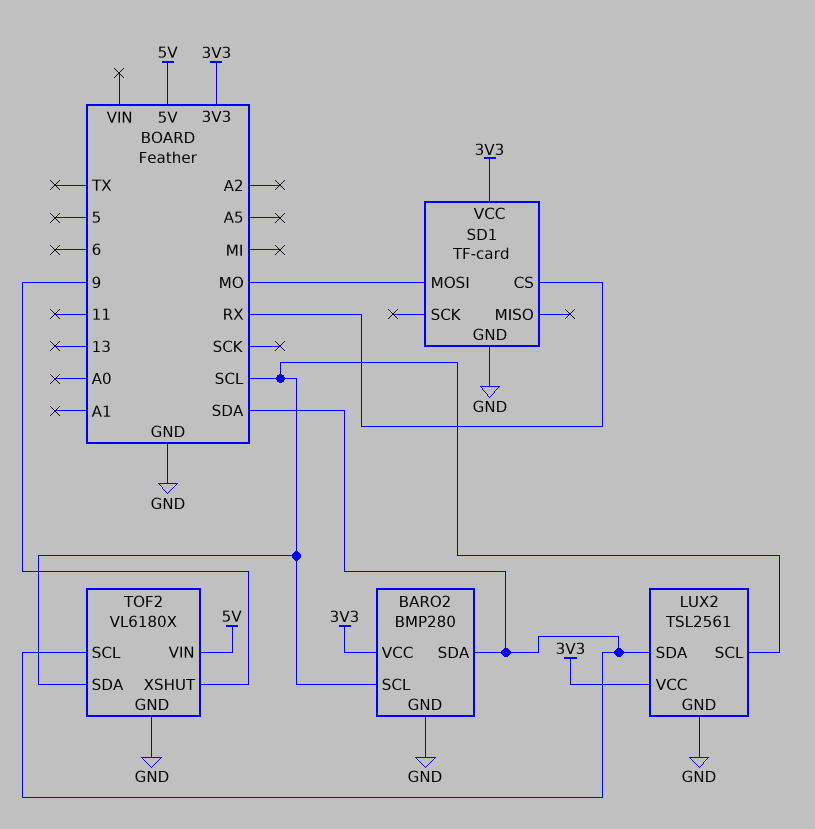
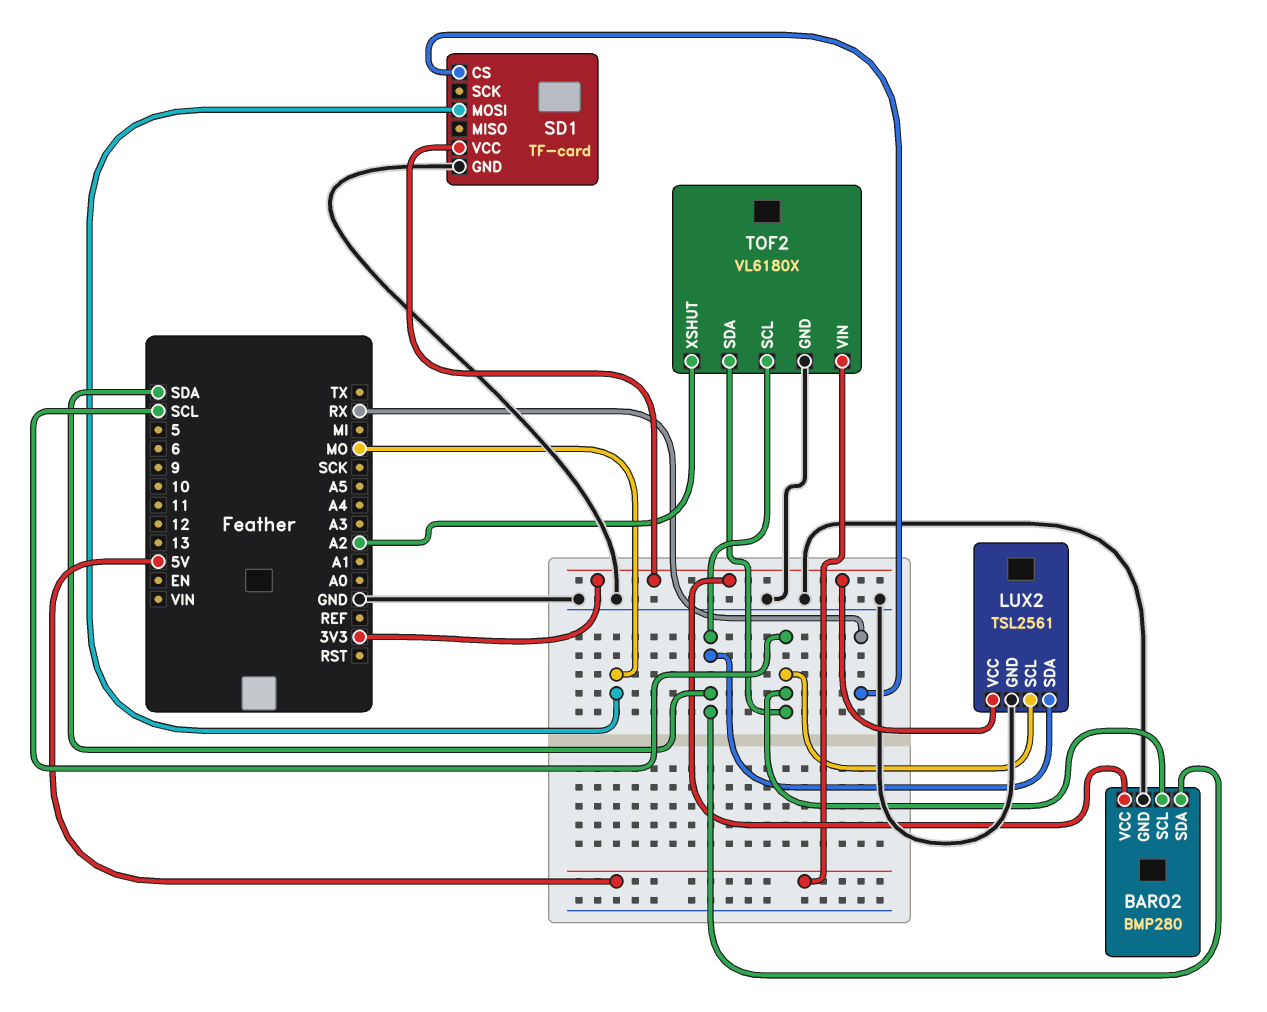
TOF2 pin XSHUT: 9 -> A2

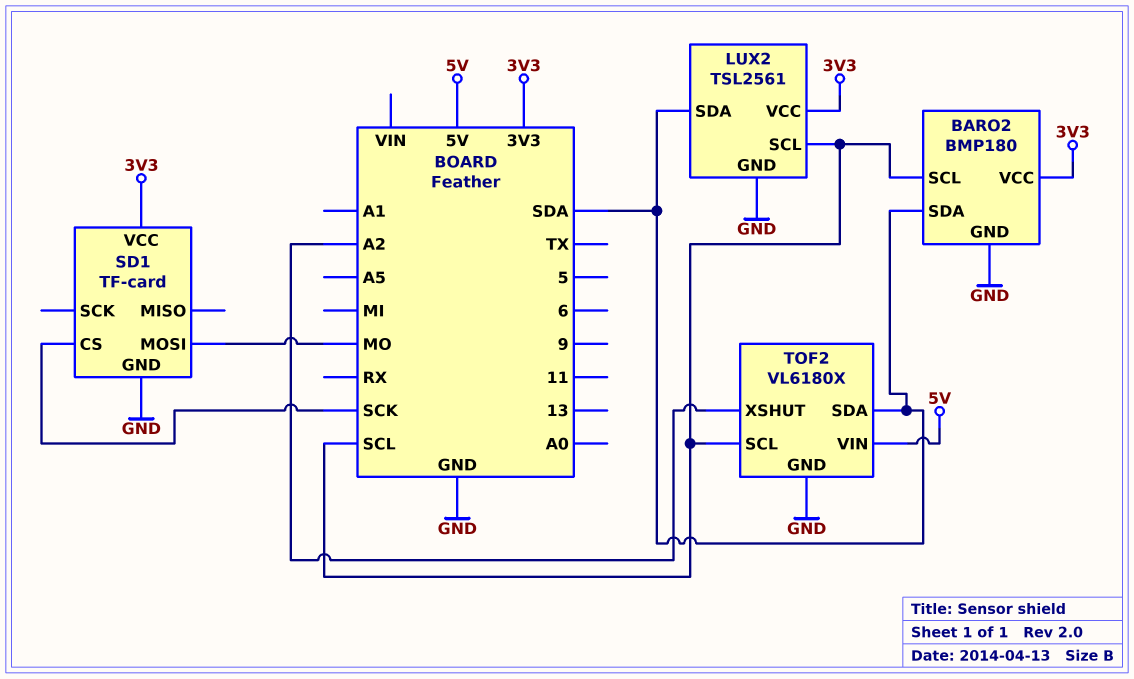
BARO2: BMP280 -> BMP180
SD1 pin CS: RX -> SCK
TOF2 pin SCL: SDA -> SCL
TOF2 pin SDA: SCL -> SDA

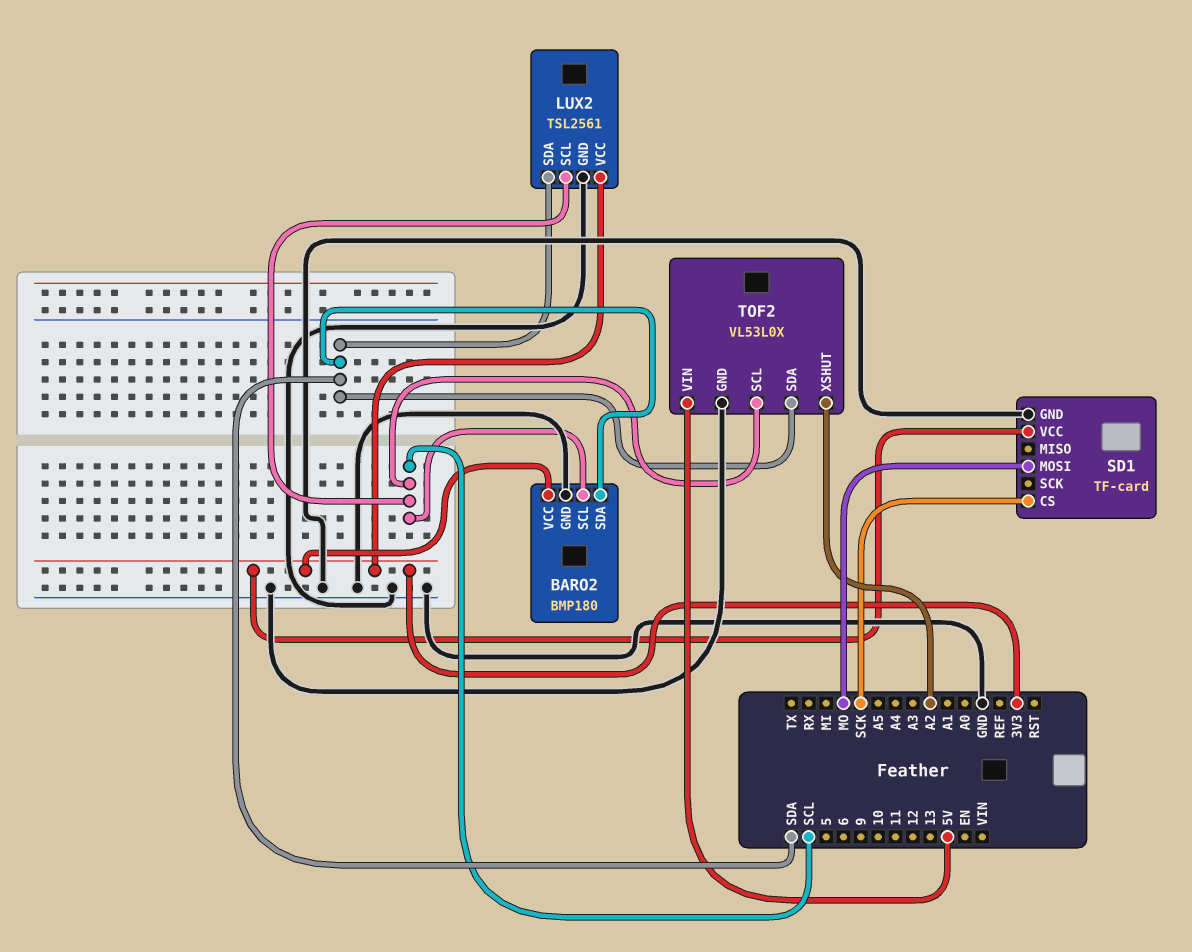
TOF2: VL6180X -> VL53L0X

